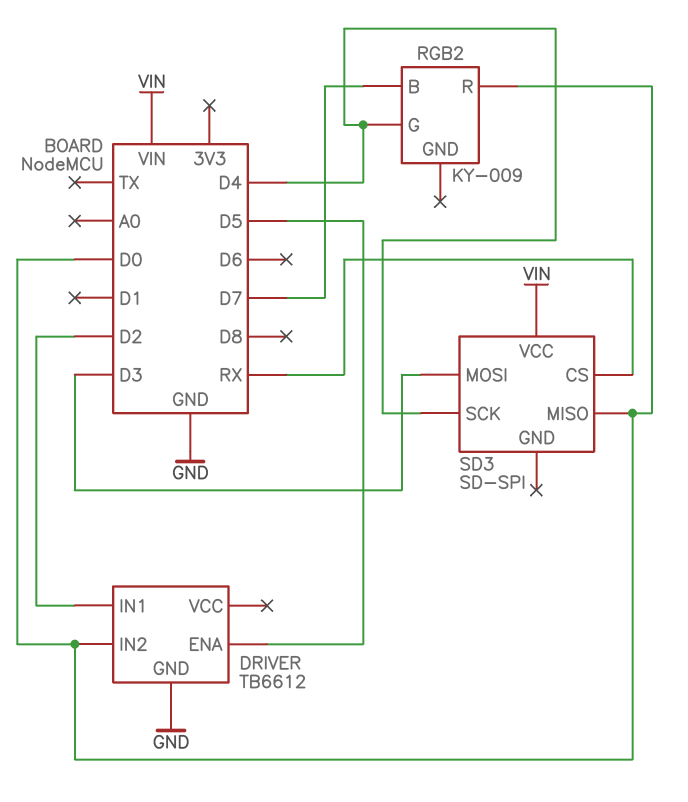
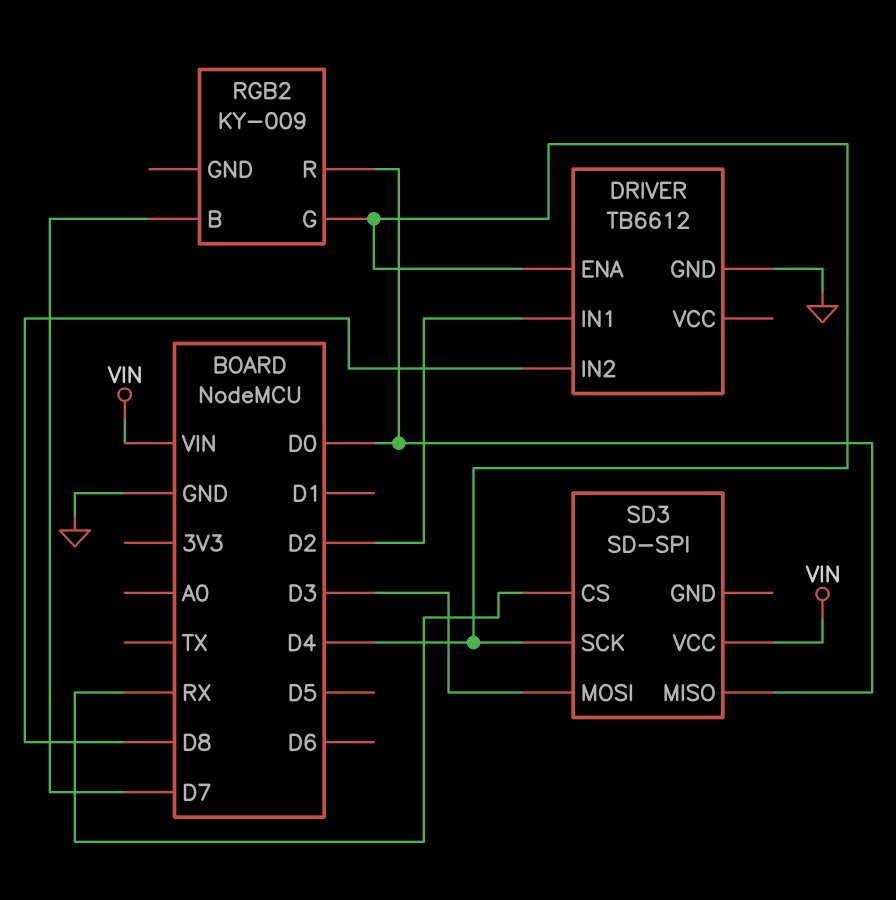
DRIVER pin ENA: D5 -> D4
DRIVER pin IN2: D0 -> D8

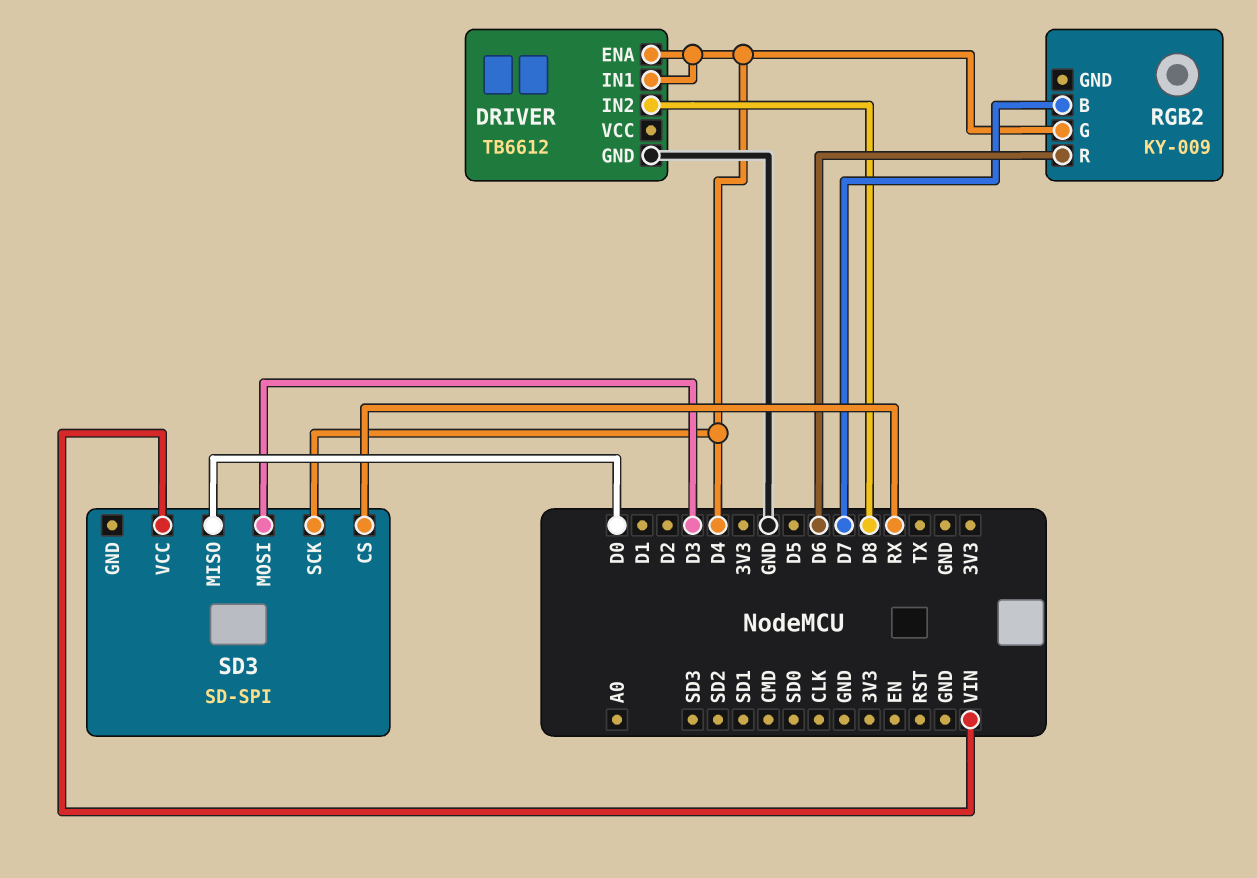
DRIVER pin IN1: D2 -> D4
RGB2 pin R: D0 -> D6

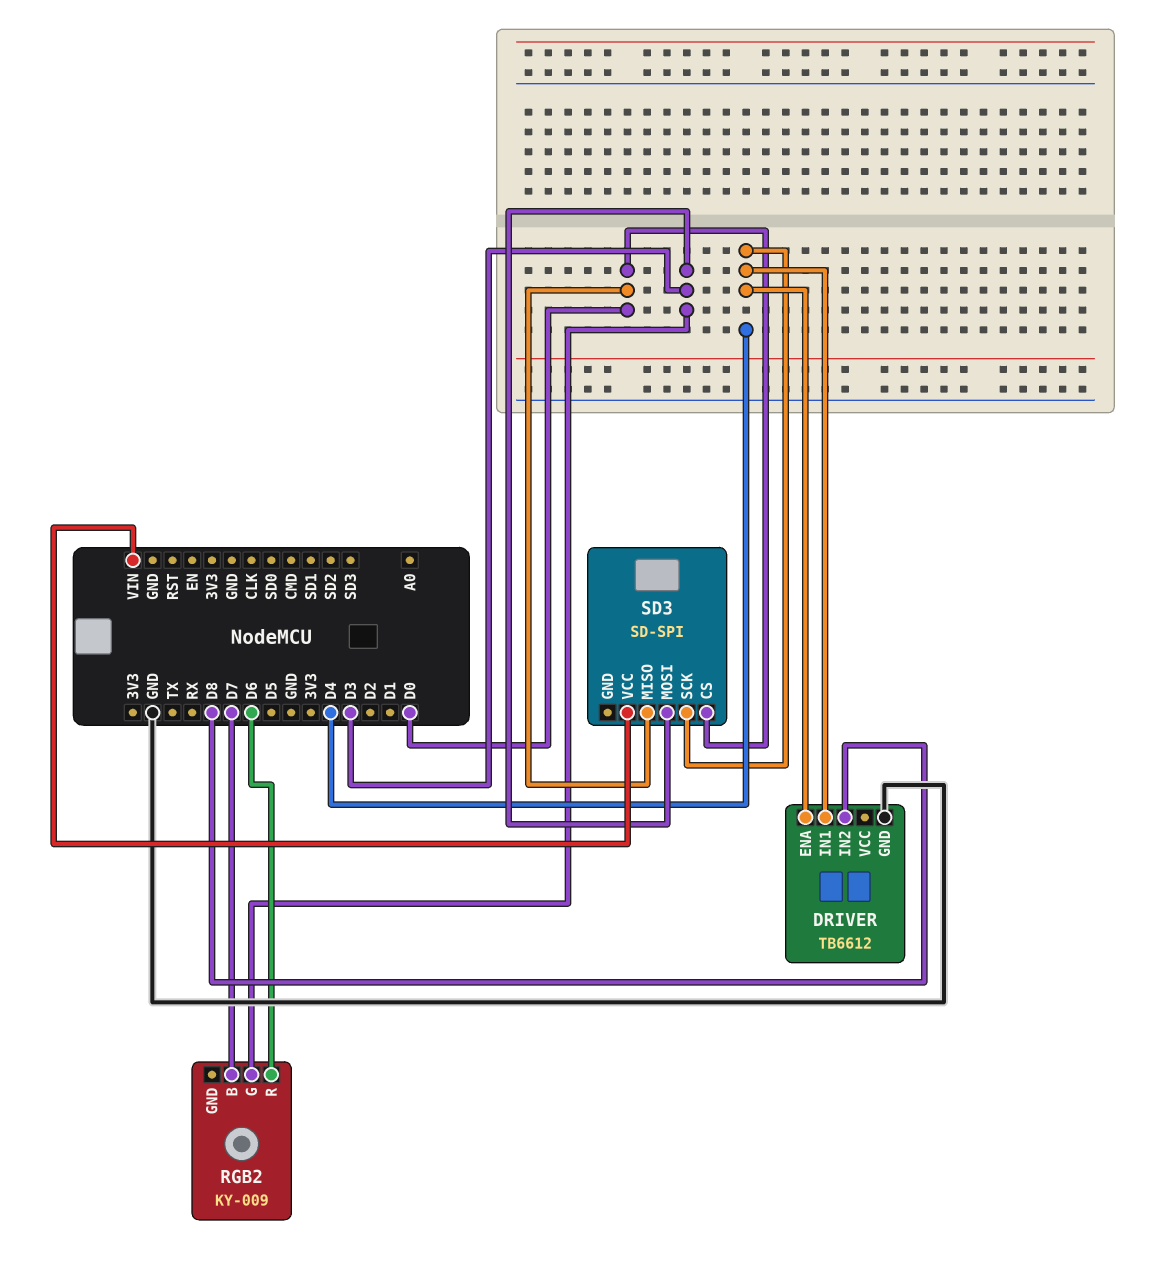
RGB2 pin G: D4 -> D3
SD3 pin CS: RX -> D0

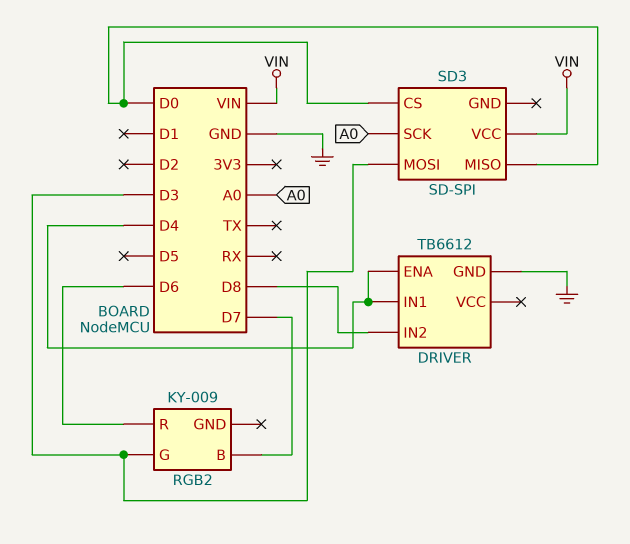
SD3 pin SCK: D4 -> A0

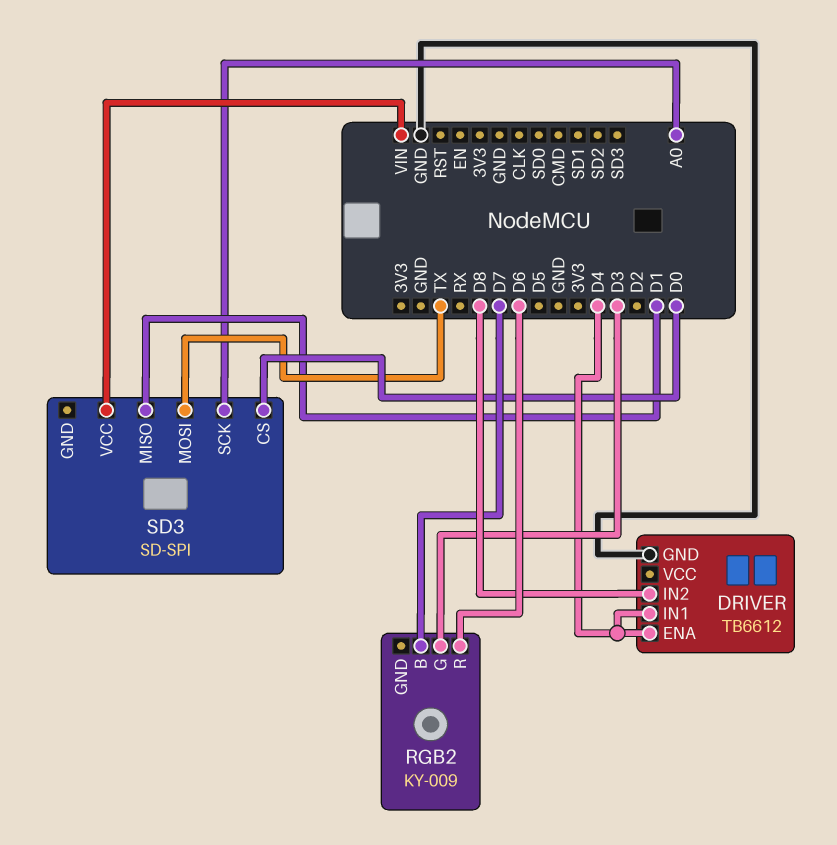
SD3 pin MISO: D0 -> D1
SD3 pin MOSI: D3 -> TX

